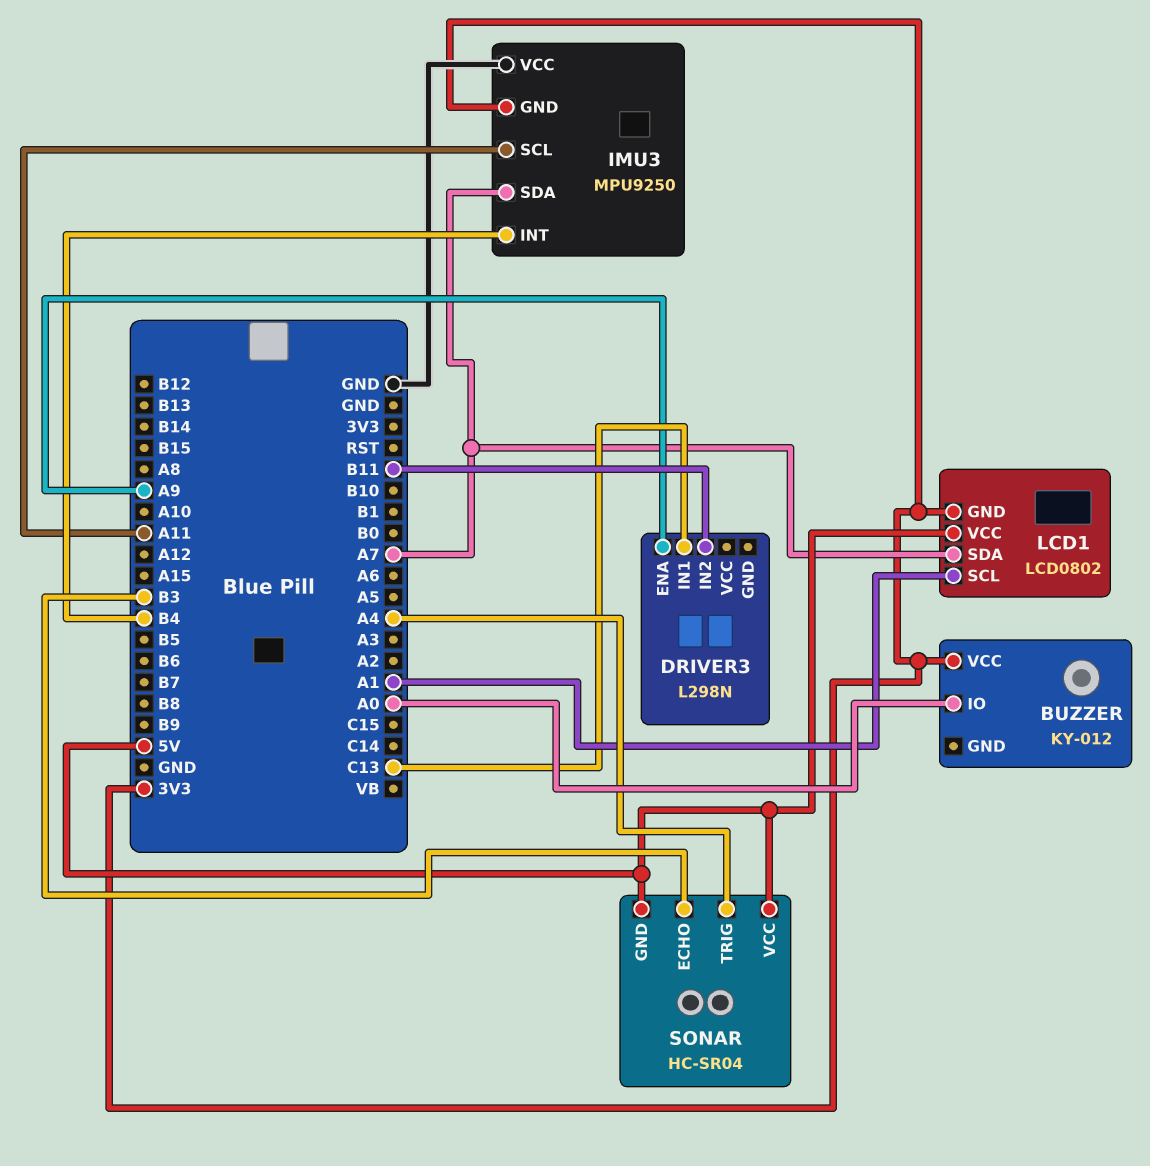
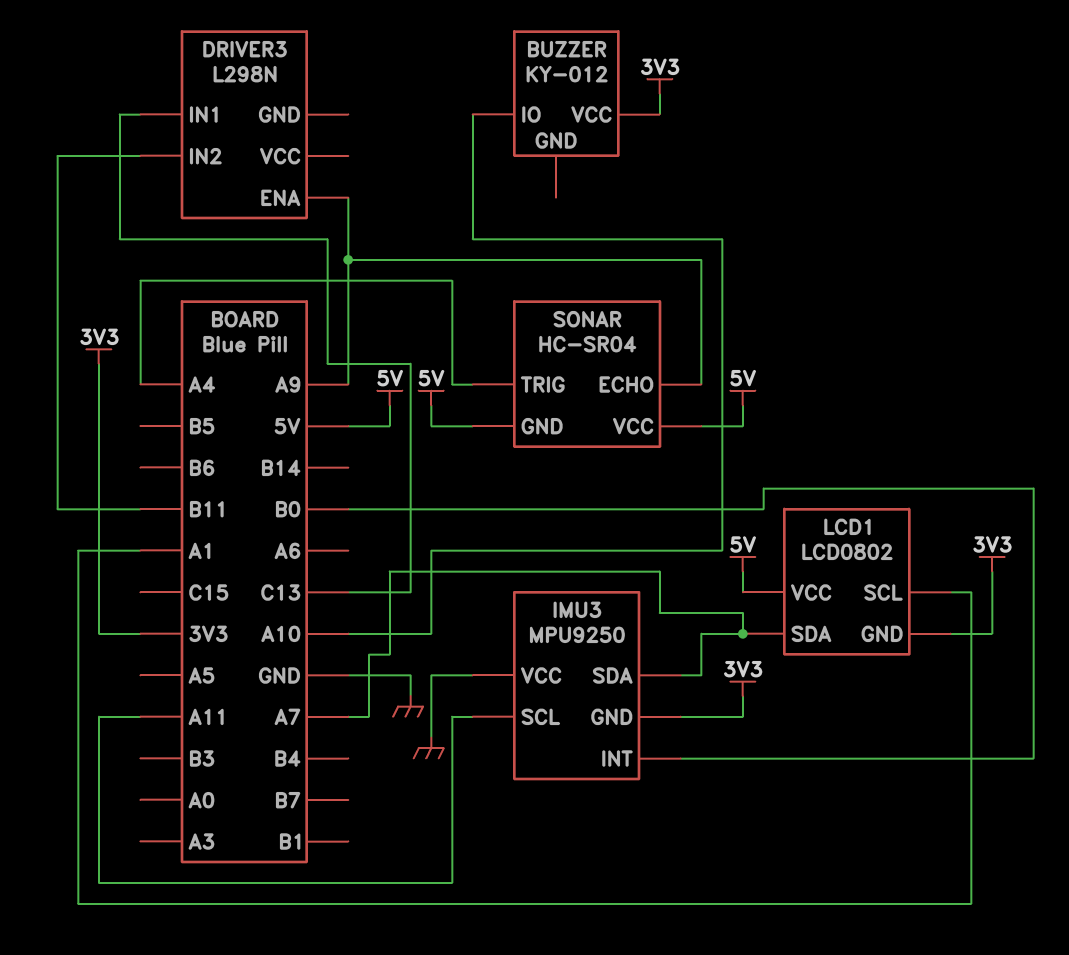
BUZZER pin IO: A0 -> A10
IMU3 pin INT: B4 -> B0
SONAR pin ECHO: B3 -> A9

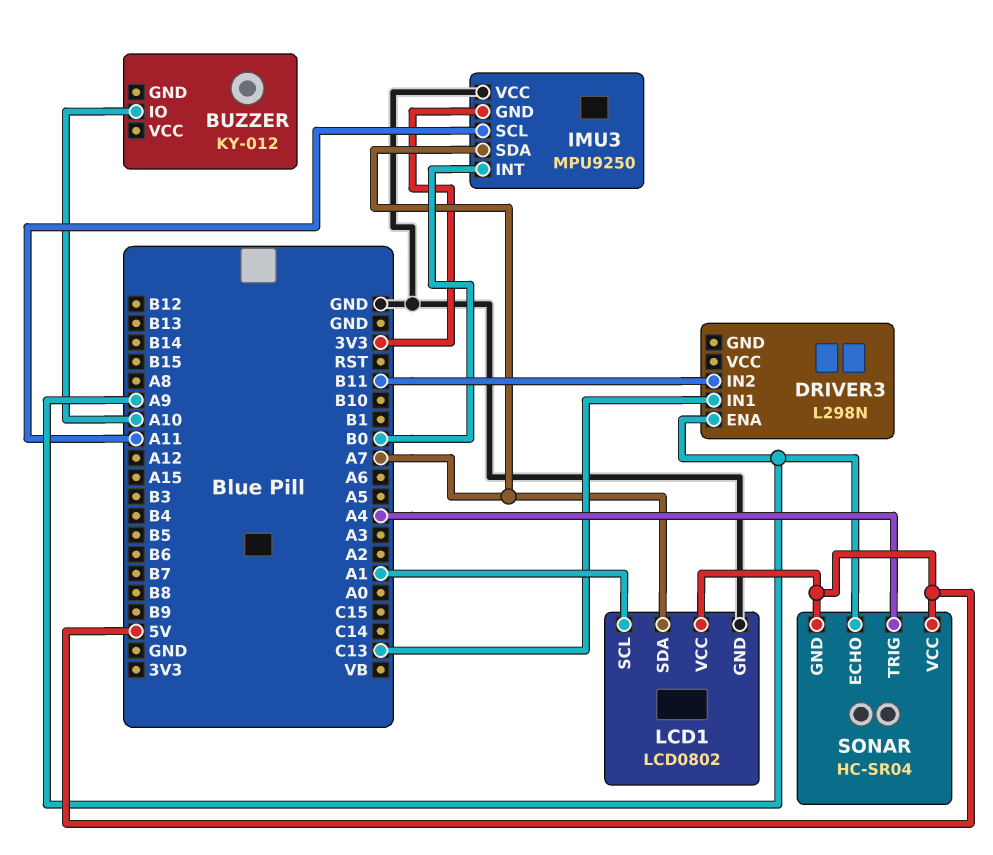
BUZZER pin VCC: 3V3 -> none
LCD1 pin GND: 3V3 -> GND

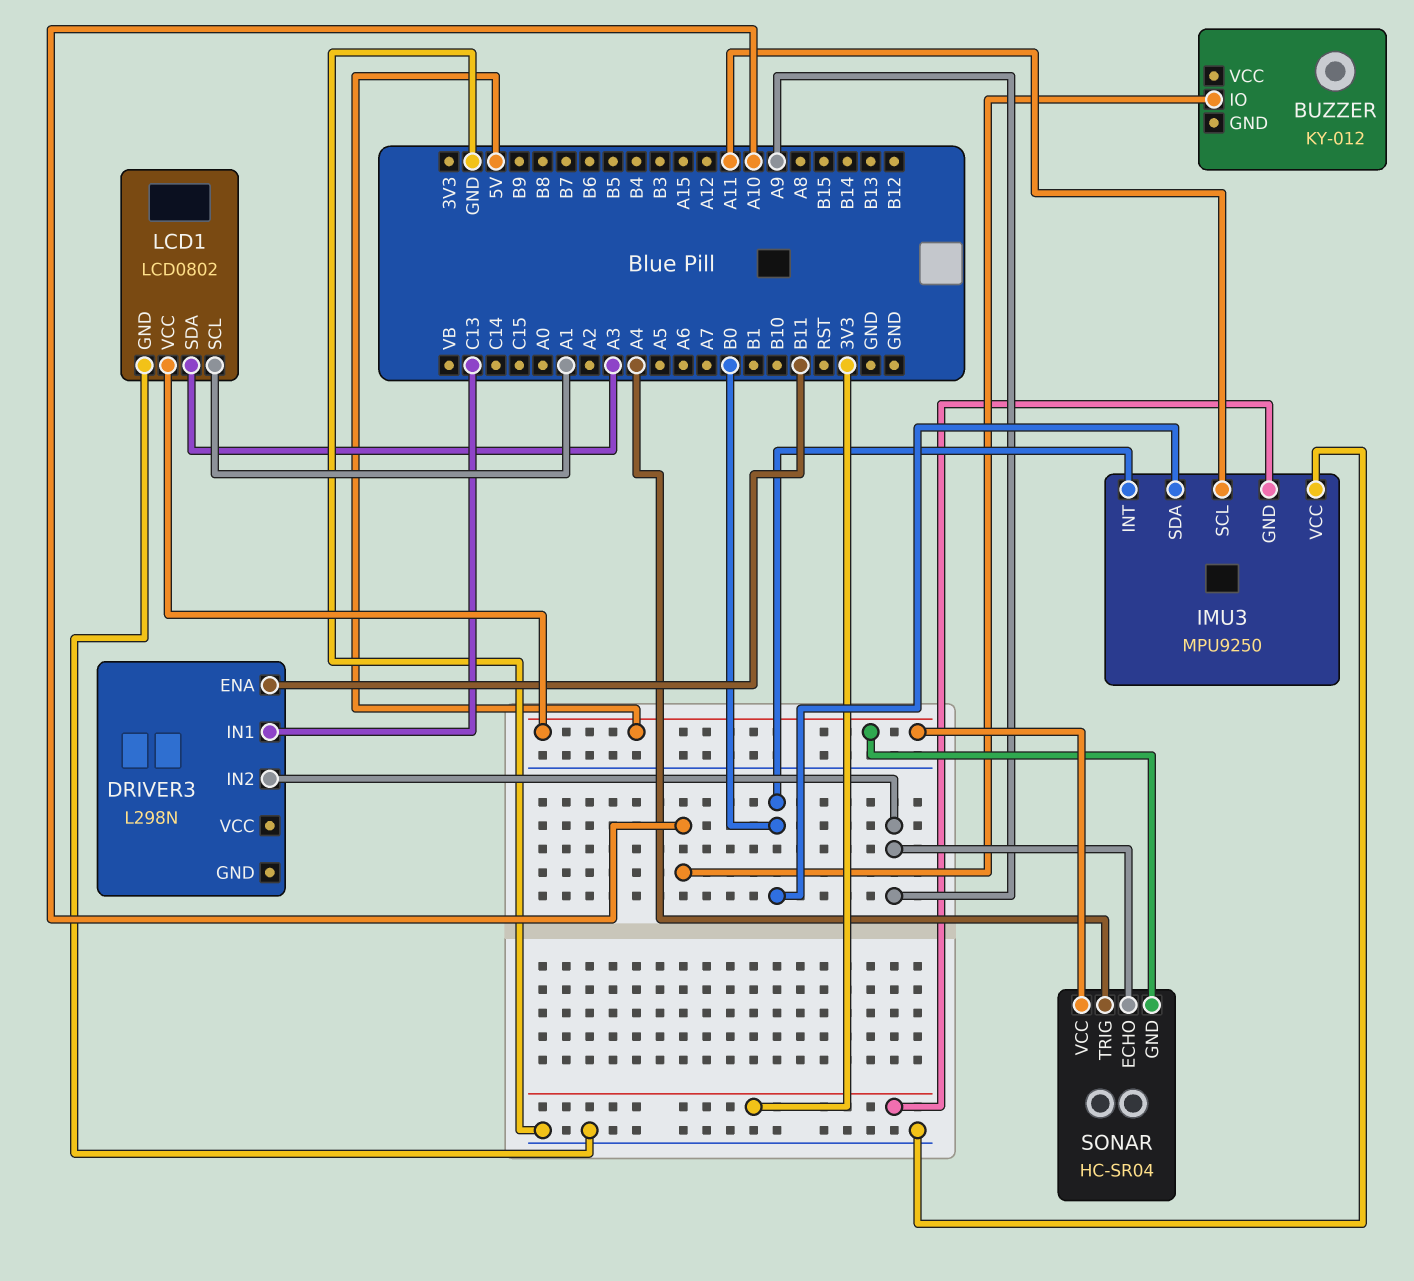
DRIVER3 pin ENA: A9 -> B11
DRIVER3 pin IN2: B11 -> A9
IMU3 pin SDA: A7 -> B0
LCD1 pin SDA: A7 -> A3

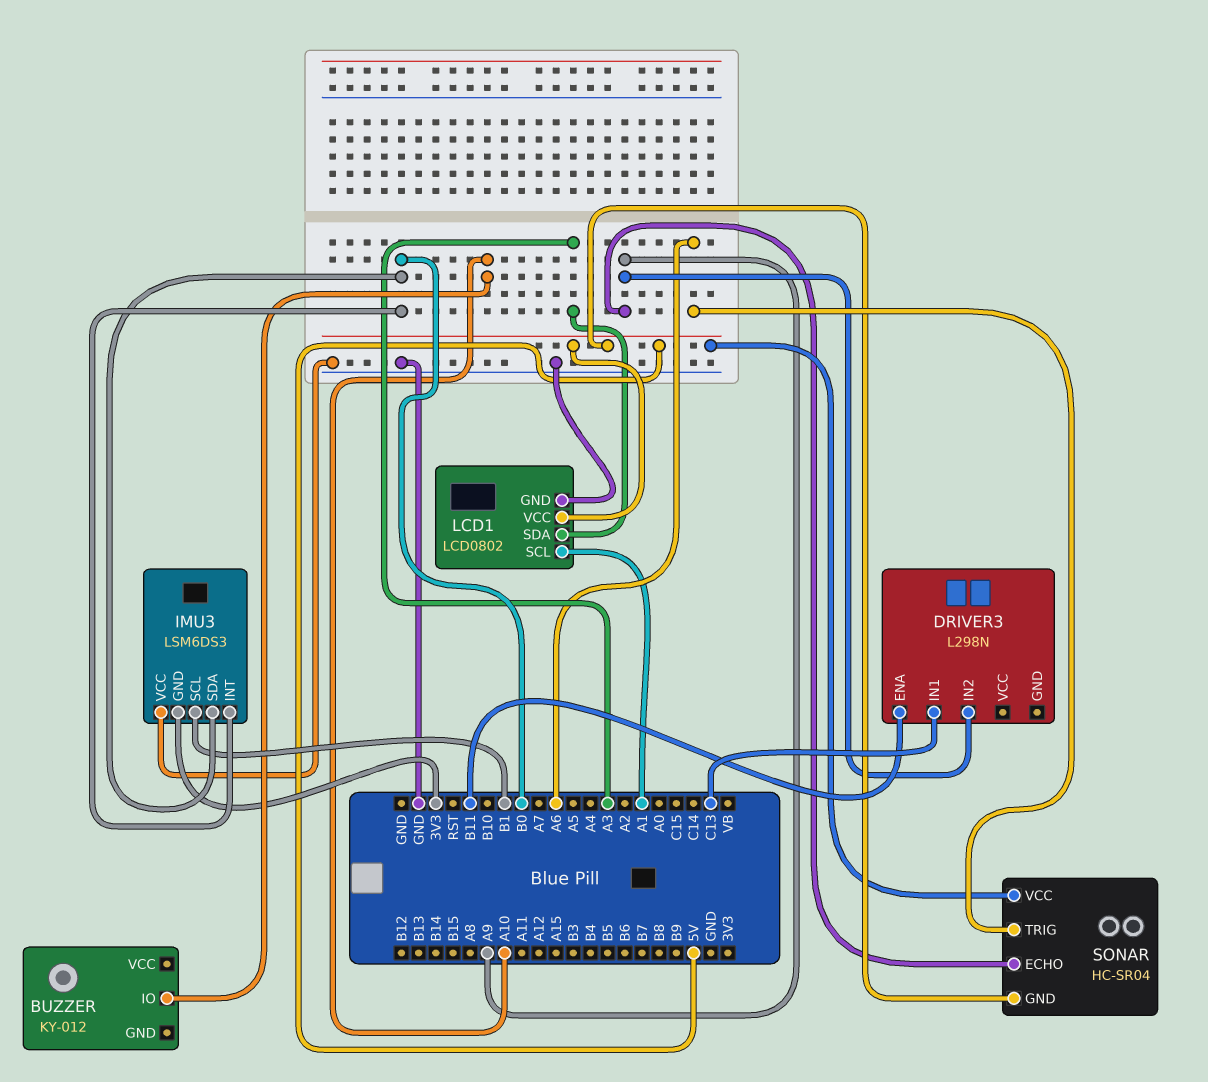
IMU3: MPU9250 -> LSM6DS3
IMU3 pin SCL: A11 -> B1
SONAR pin TRIG: A4 -> A6

